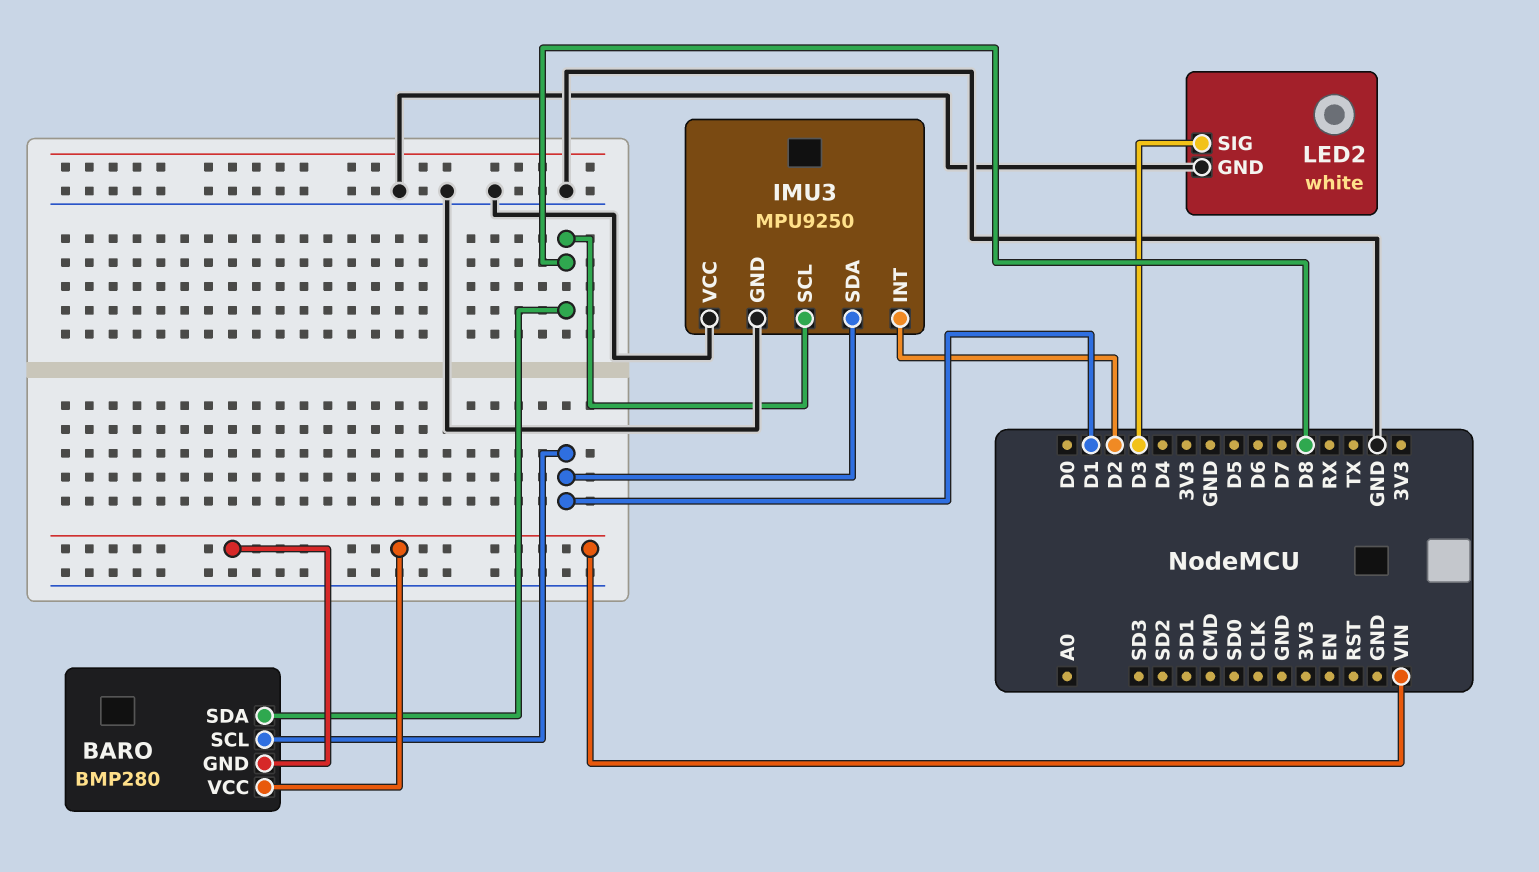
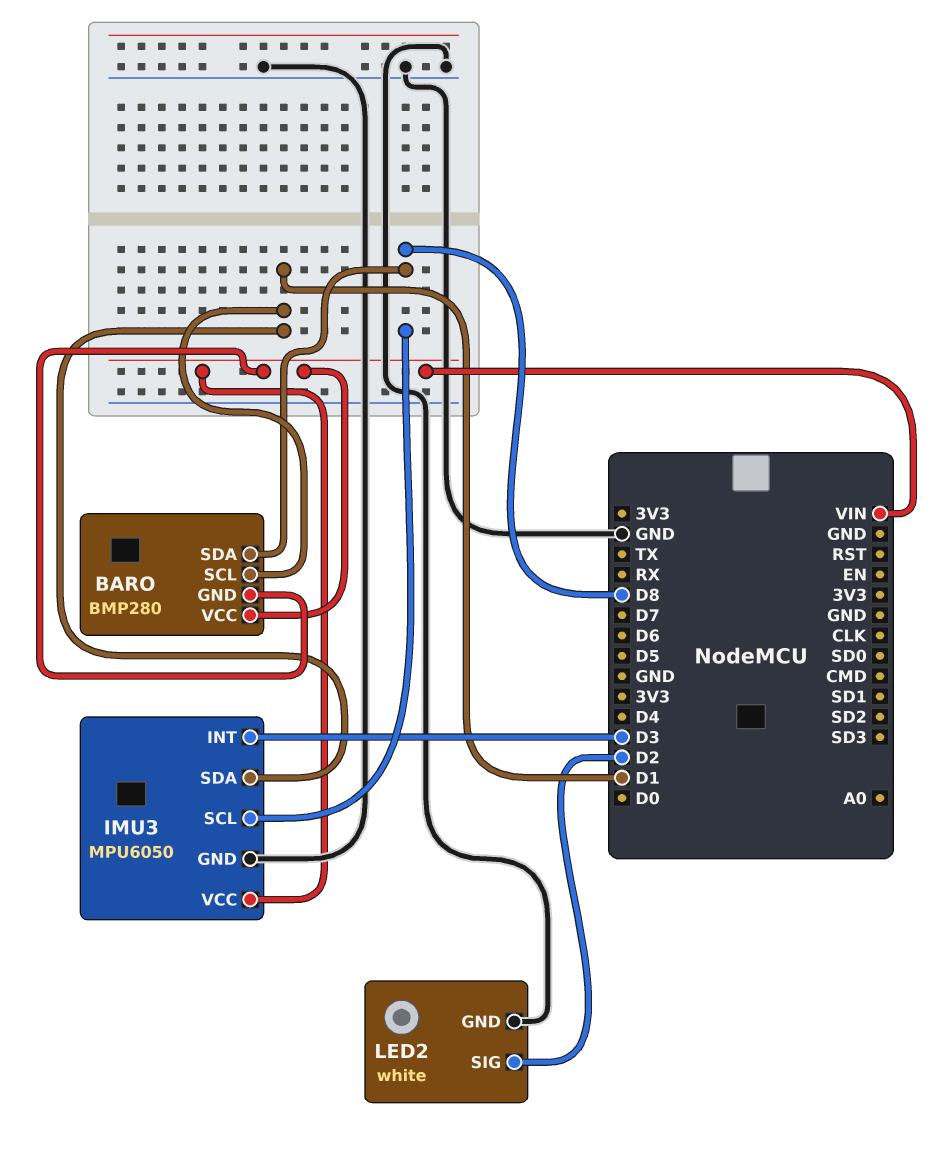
IMU3: MPU9250 -> MPU6050
IMU3 pin INT: D2 -> D3
IMU3 pin VCC: GND -> VIN
LED2 pin SIG: D3 -> D2

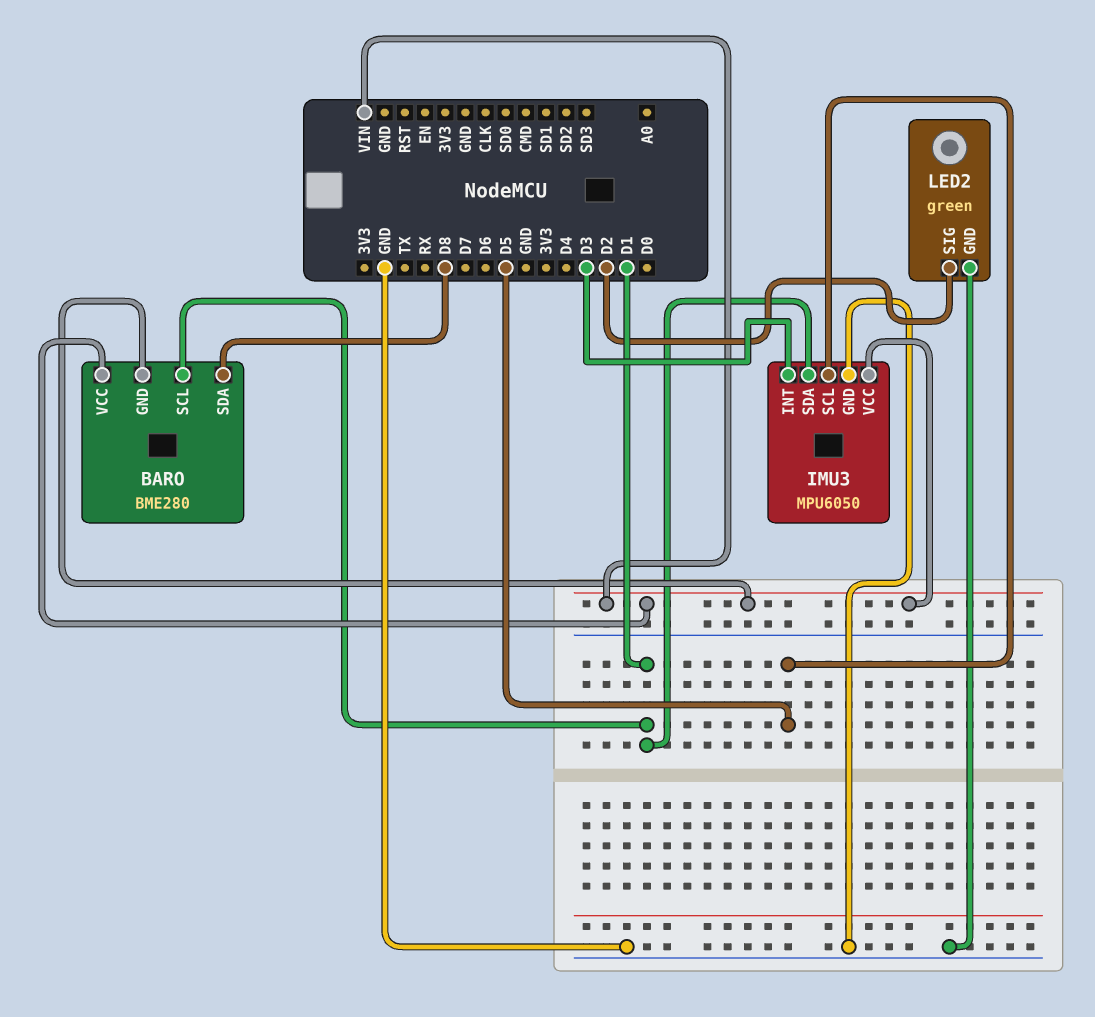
BARO: BMP280 -> BME280
IMU3 pin SCL: D8 -> D5
LED2: white -> green

